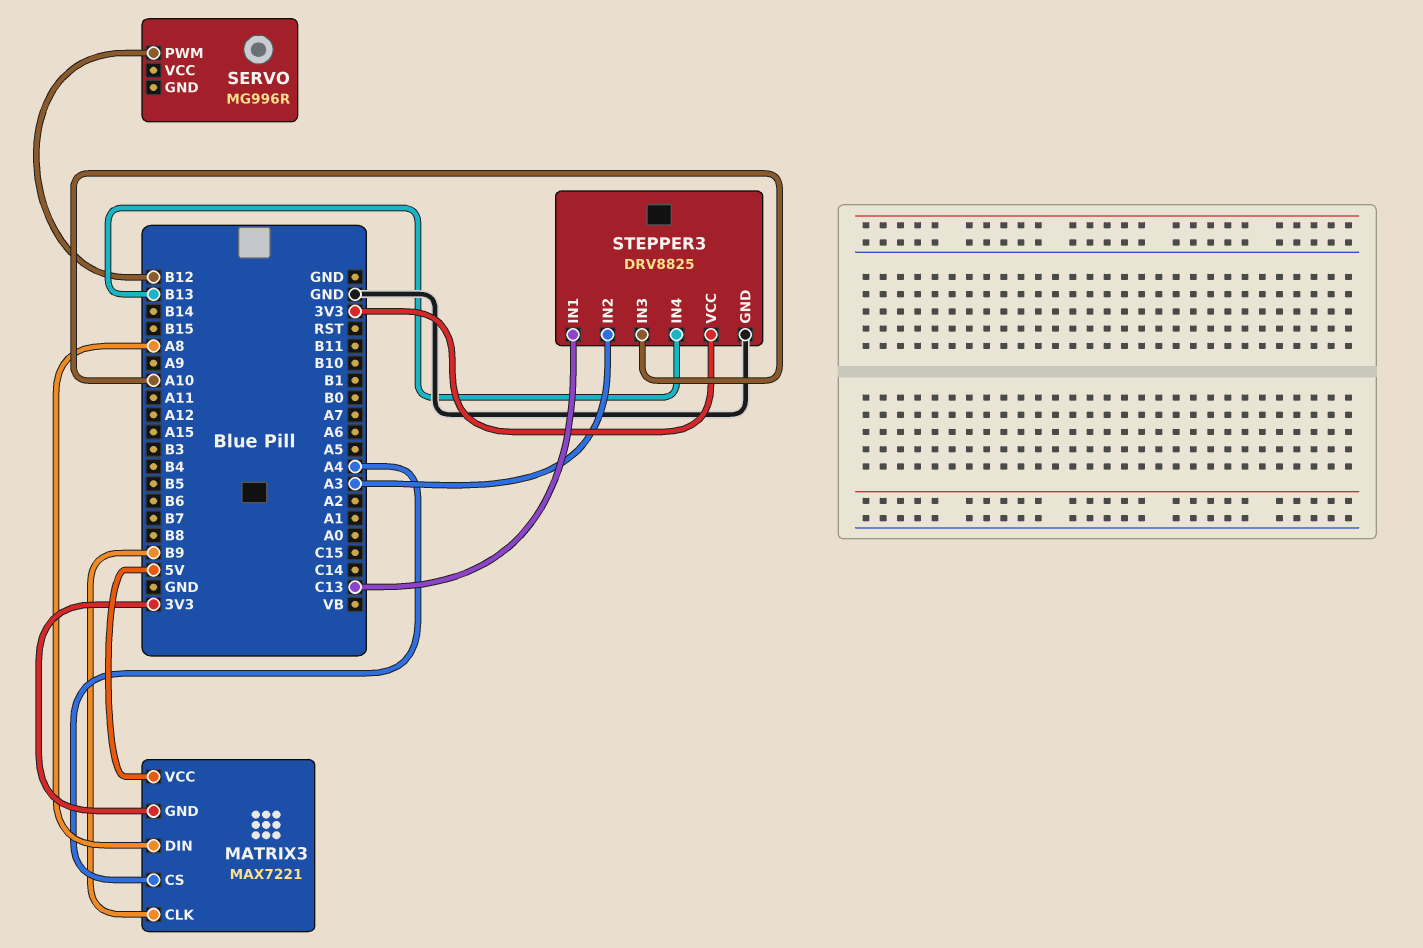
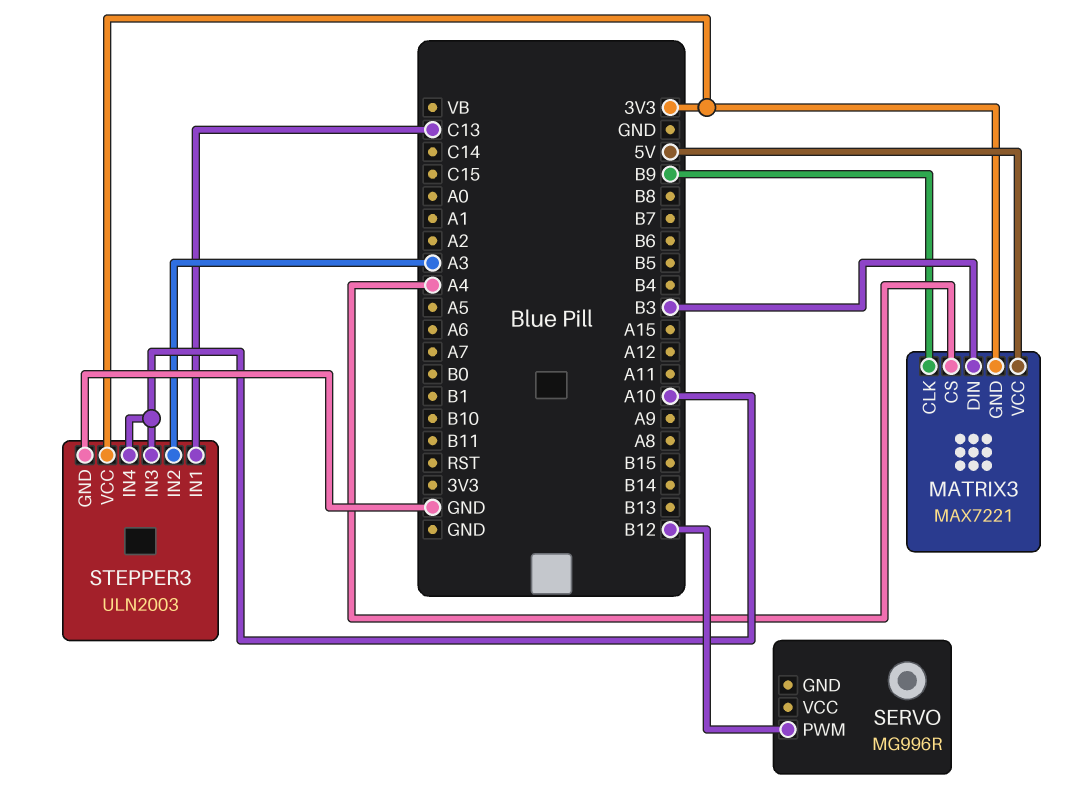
MATRIX3 pin DIN: A8 -> B3
STEPPER3: DRV8825 -> ULN2003
STEPPER3 pin IN4: B13 -> A10

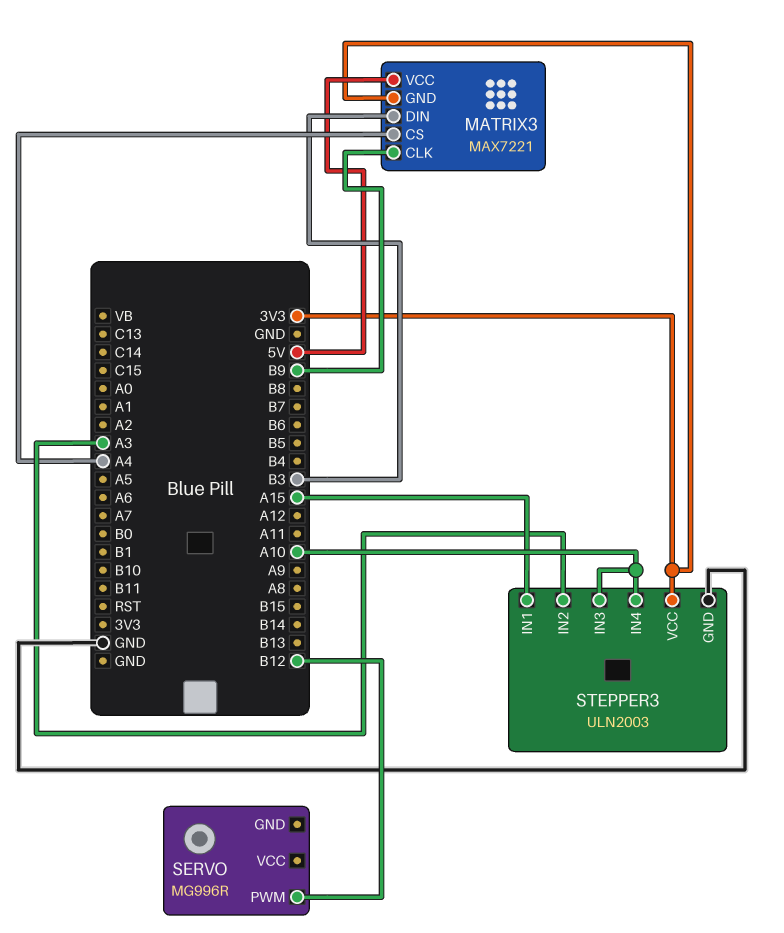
STEPPER3 pin IN1: C13 -> A15

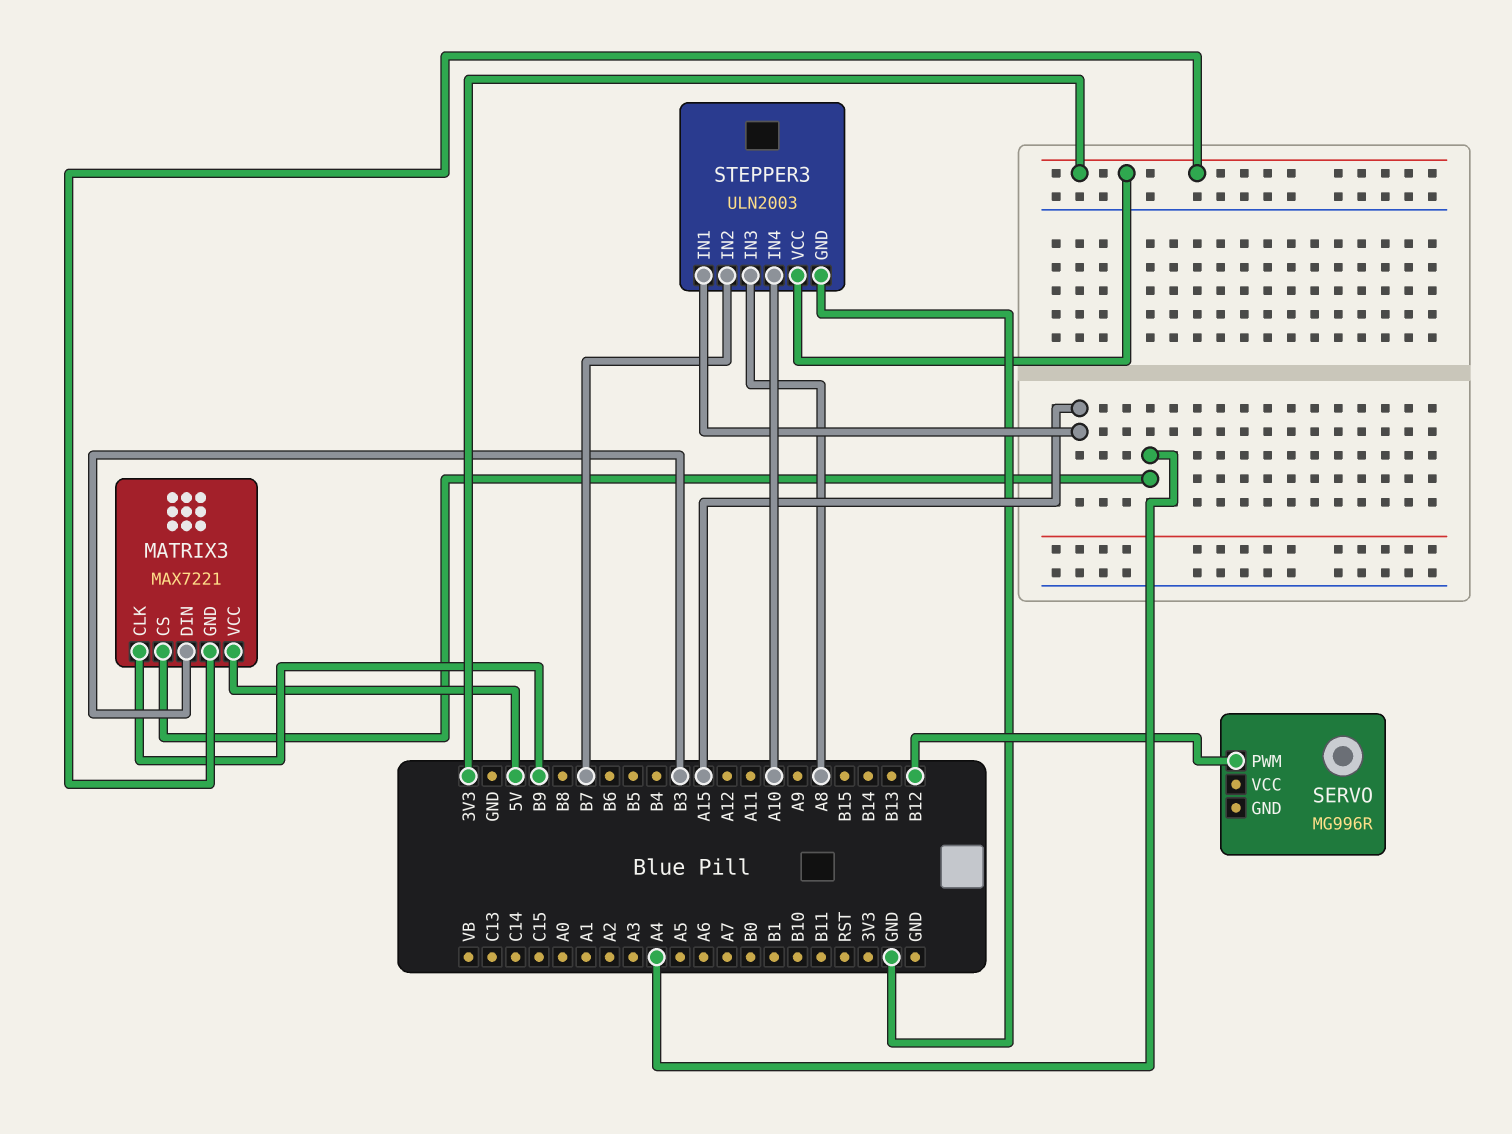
STEPPER3 pin IN2: A3 -> B7
STEPPER3 pin IN3: A10 -> A8

